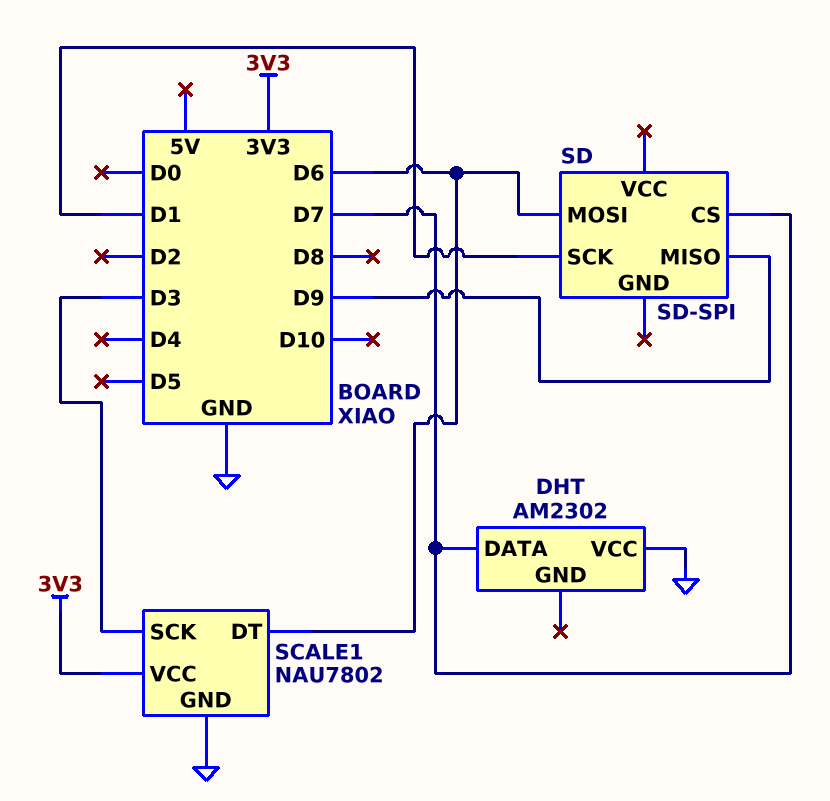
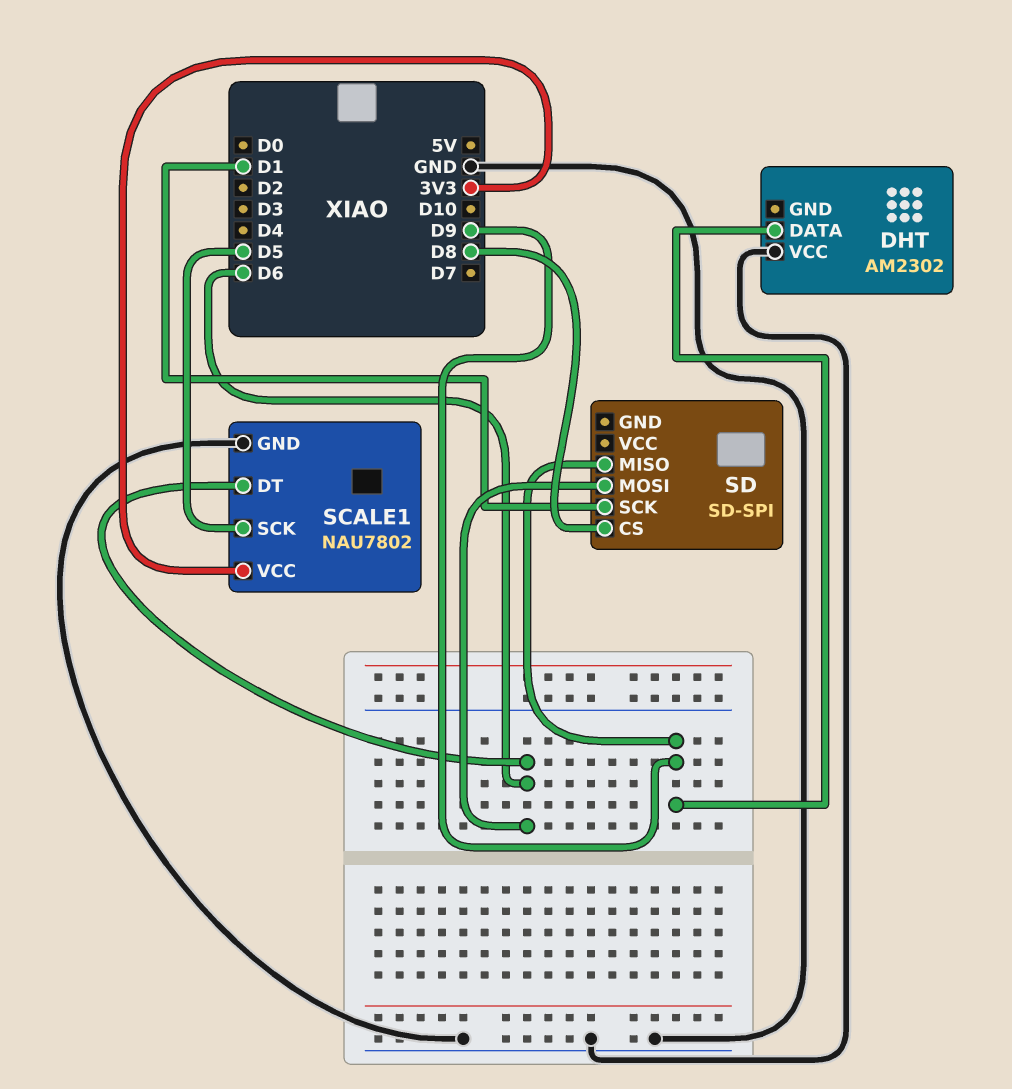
DHT pin DATA: D7 -> D9
SCALE1 pin SCK: D3 -> D5
SD pin CS: D7 -> D8

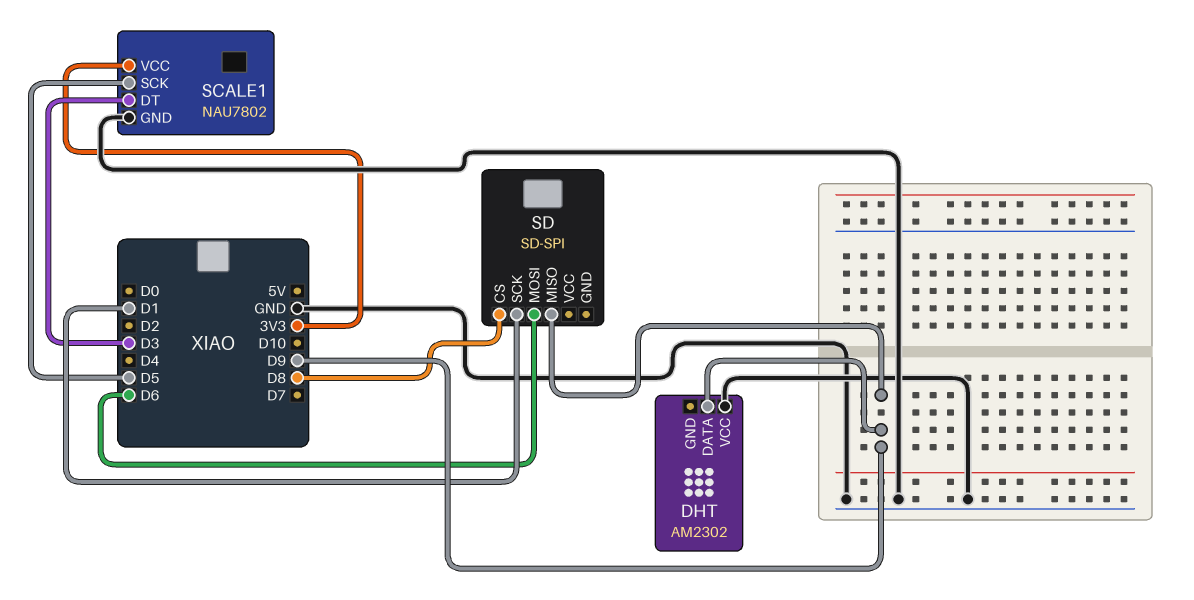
SCALE1 pin DT: D6 -> D3

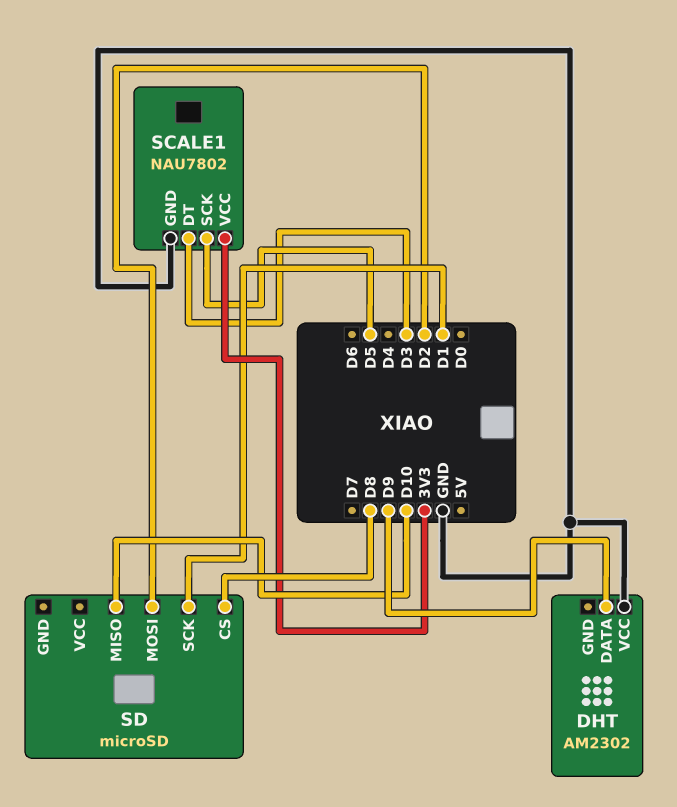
SD: SD-SPI -> microSD
SD pin MISO: D9 -> D10
SD pin MOSI: D6 -> D2

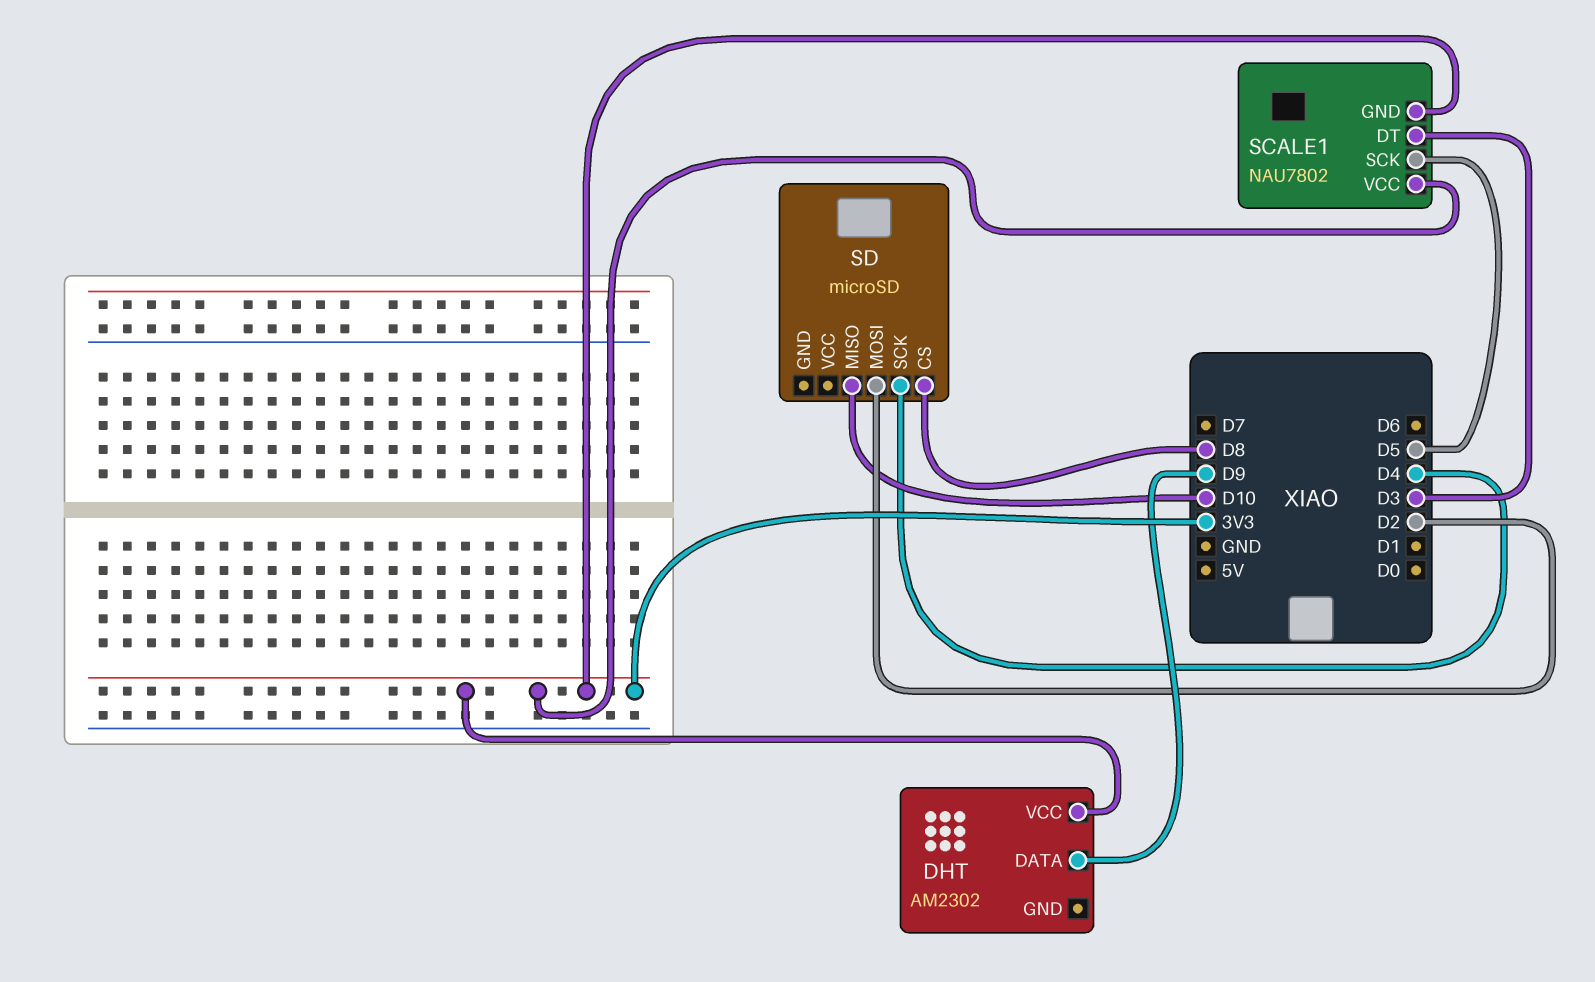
DHT pin VCC: GND -> 3V3
SCALE1 pin GND: GND -> 3V3
SD pin SCK: D1 -> D4

